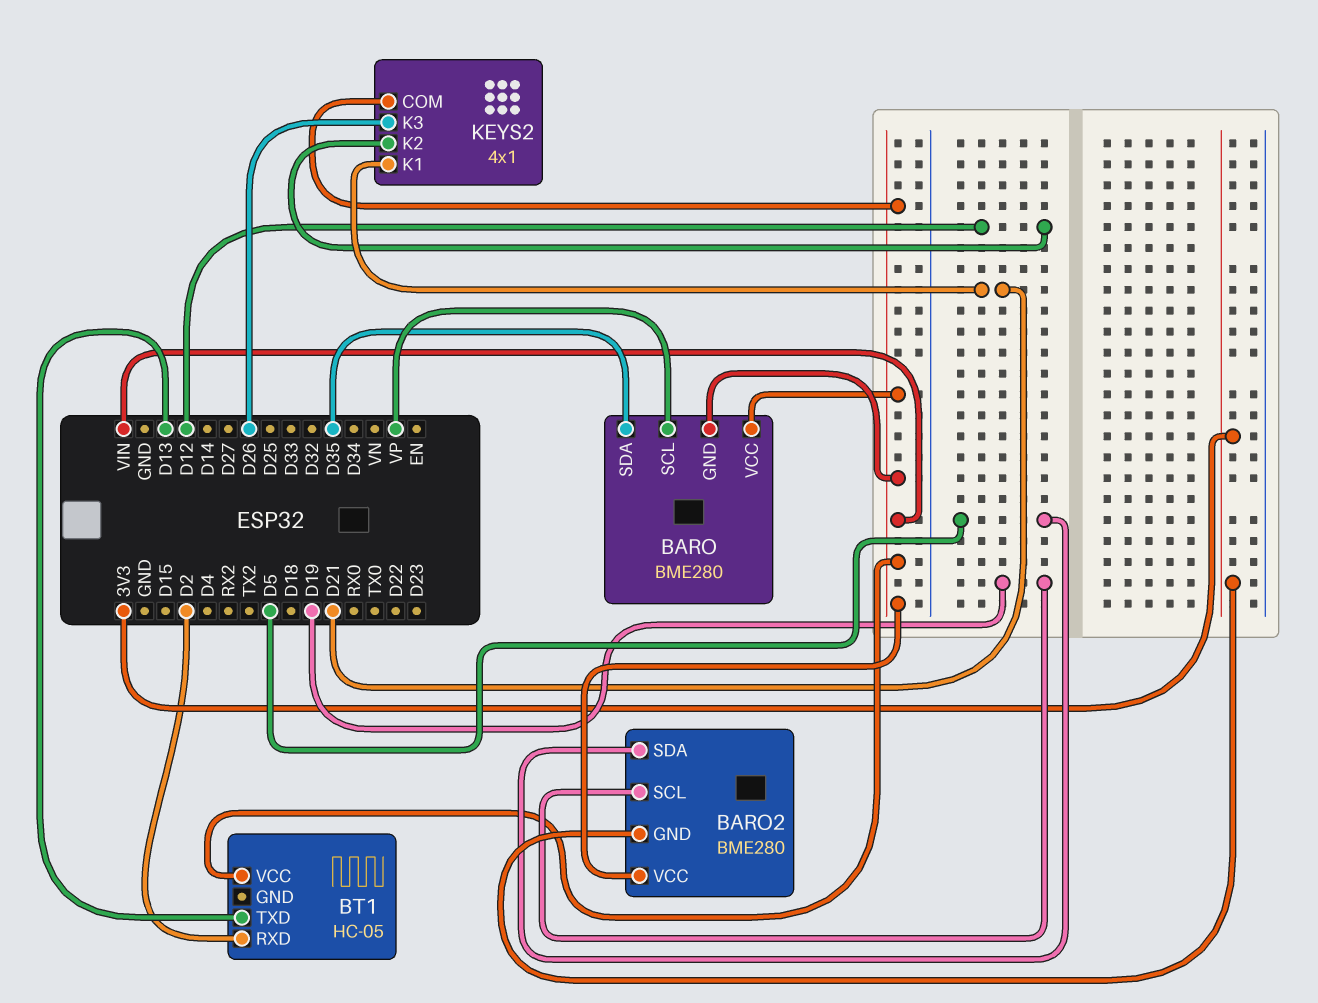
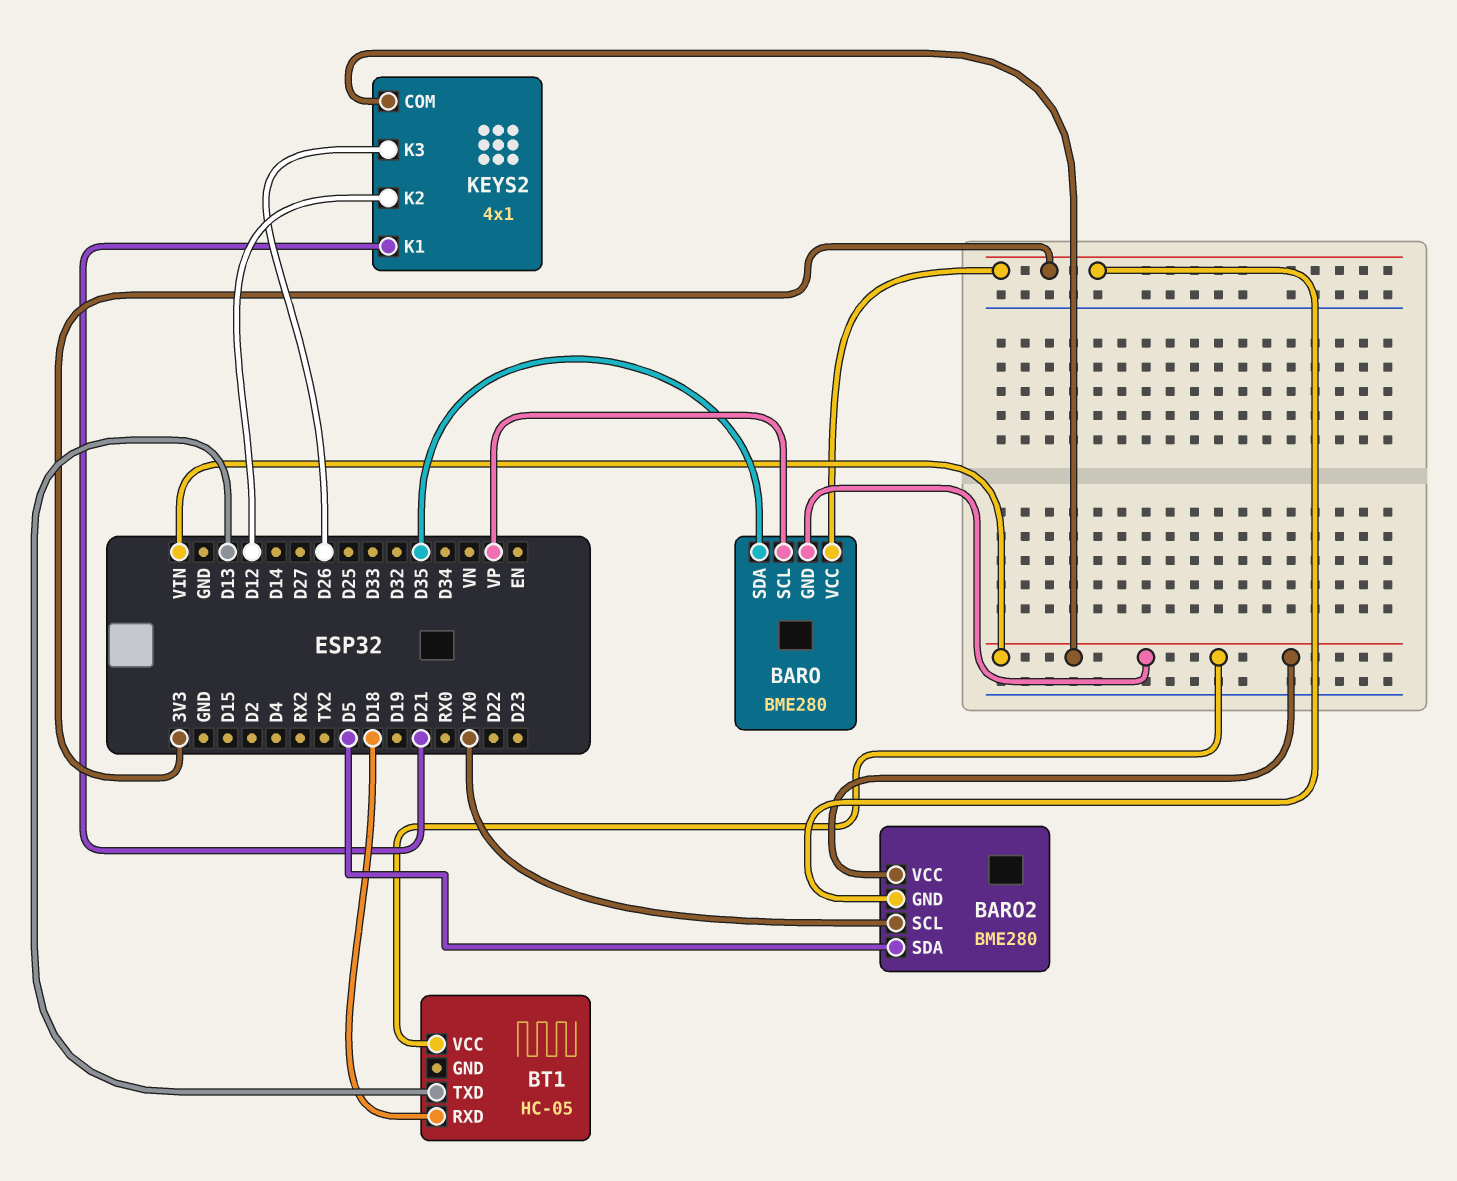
BARO pin VCC: VIN -> 3V3
BARO2 pin SCL: D19 -> TX0
BT1 pin RXD: D2 -> D18

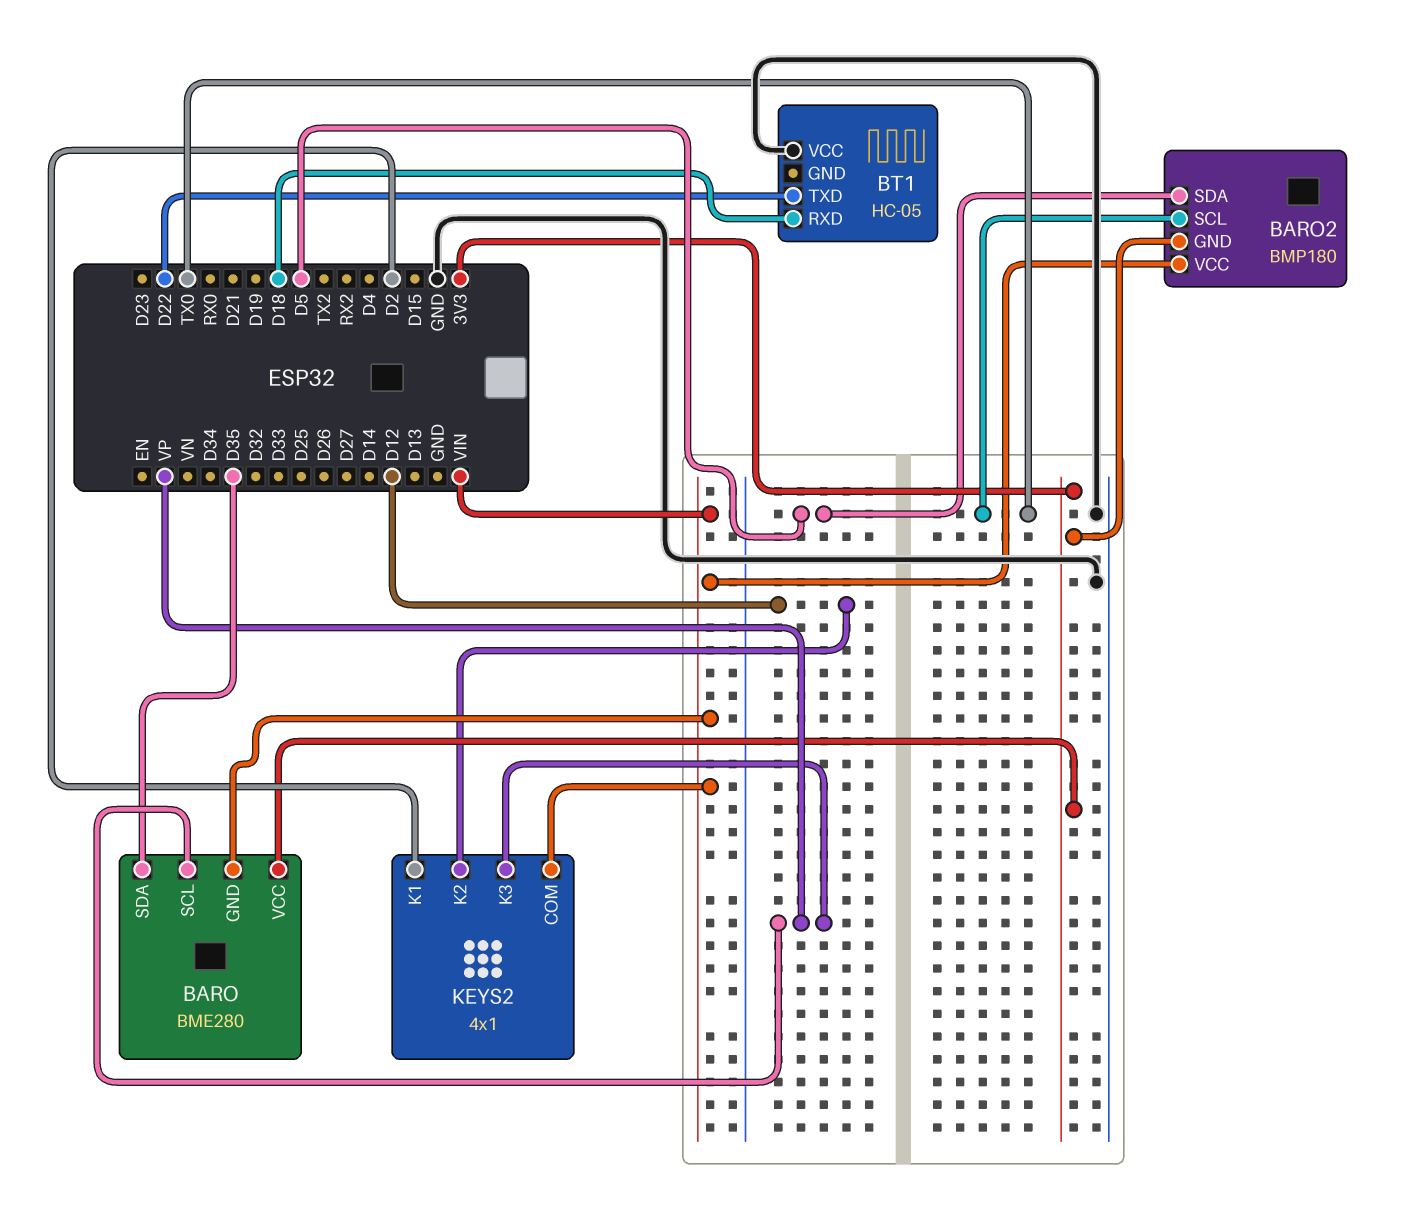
BARO2: BME280 -> BMP180
BT1 pin TXD: D13 -> D22
BT1 pin VCC: VIN -> GND
KEYS2 pin K1: D21 -> D2
KEYS2 pin K3: D26 -> VP

